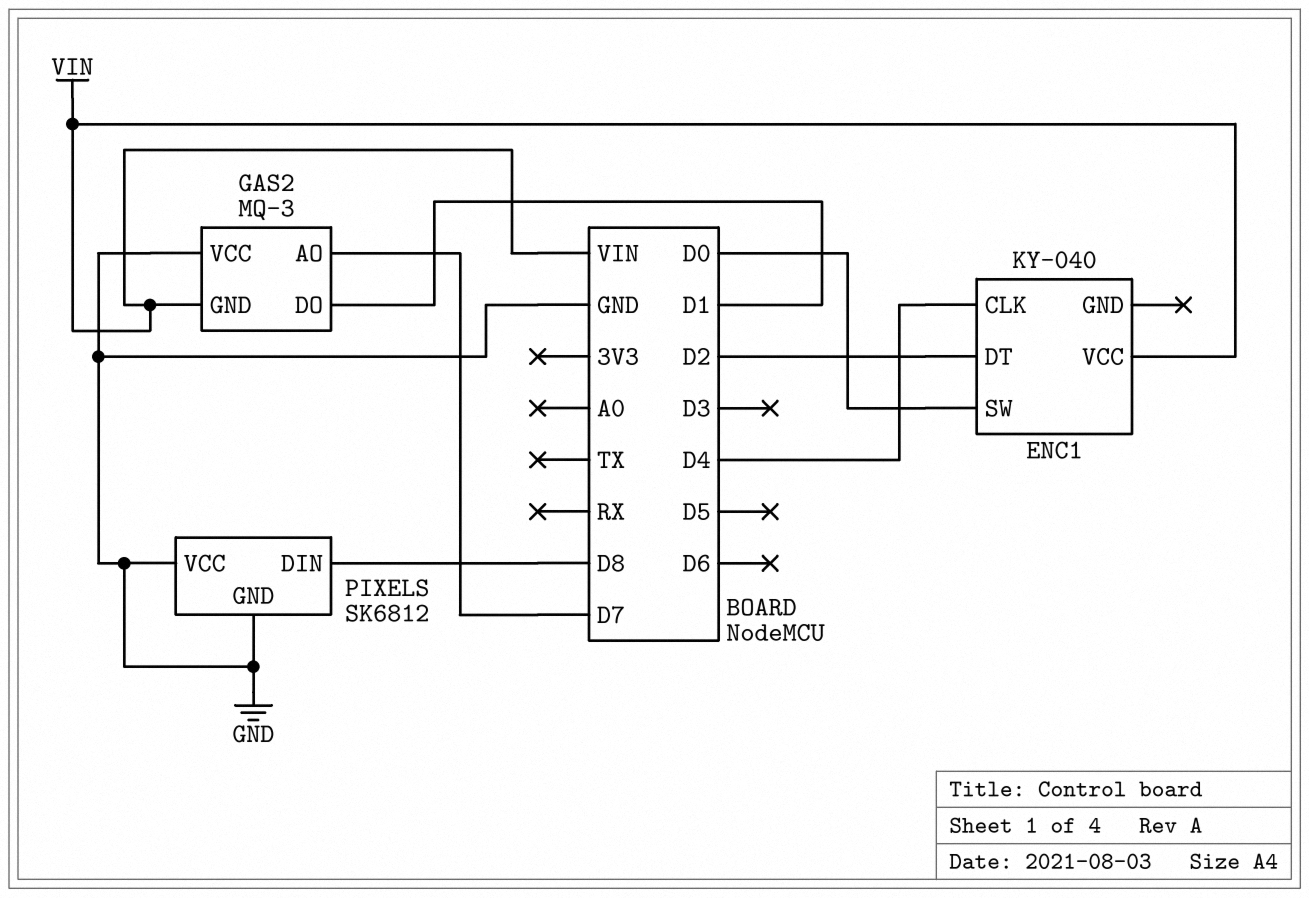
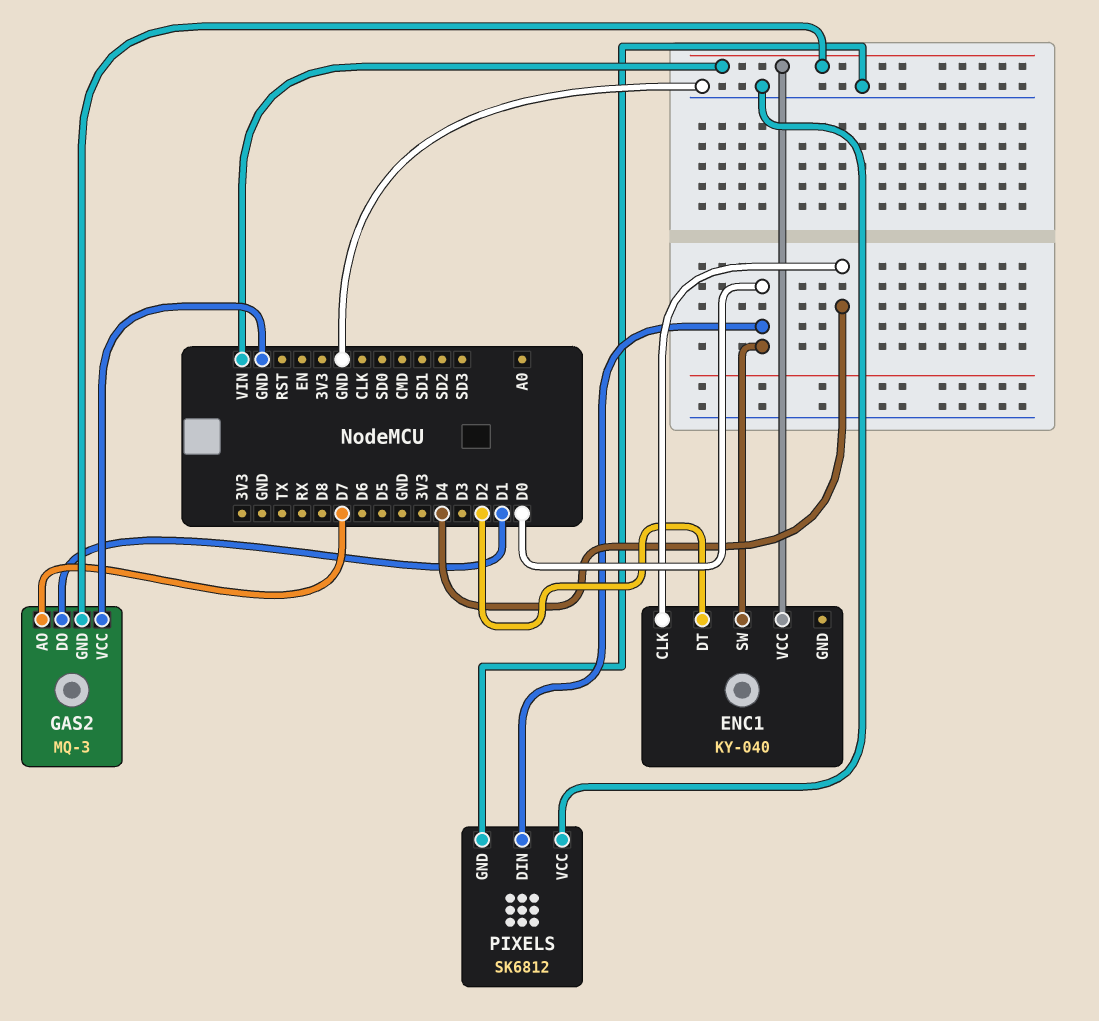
PIXELS pin DIN: D8 -> D0

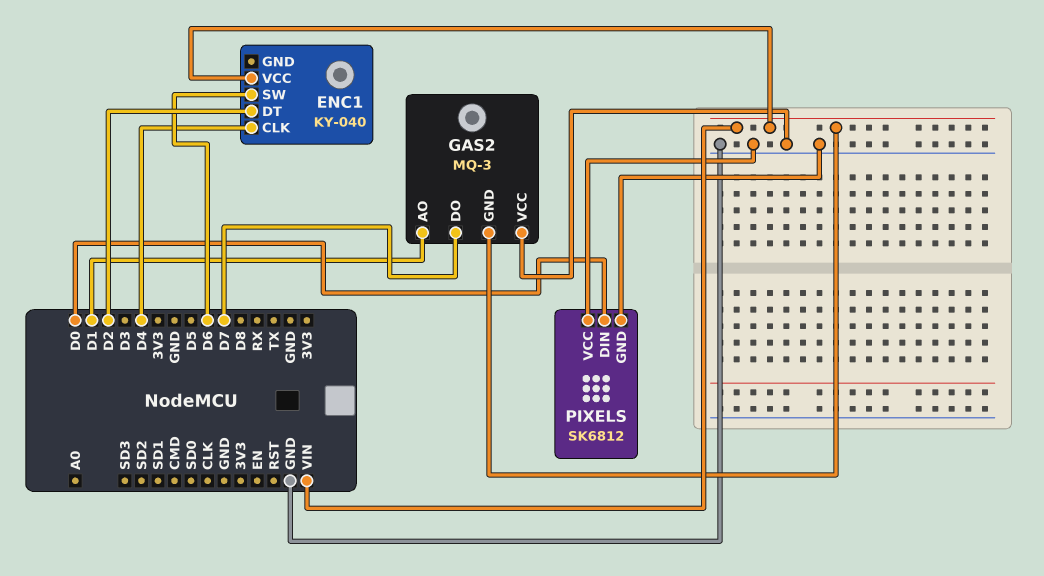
ENC1 pin SW: D0 -> D6
GAS2 pin AO: D7 -> D1
GAS2 pin DO: D1 -> D7

